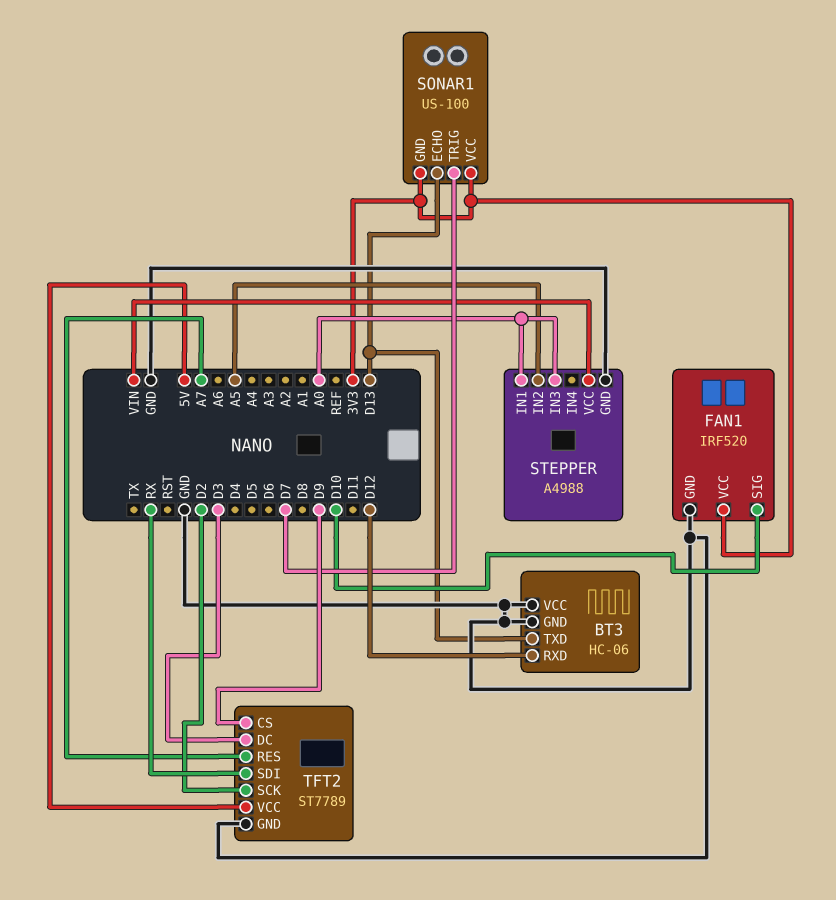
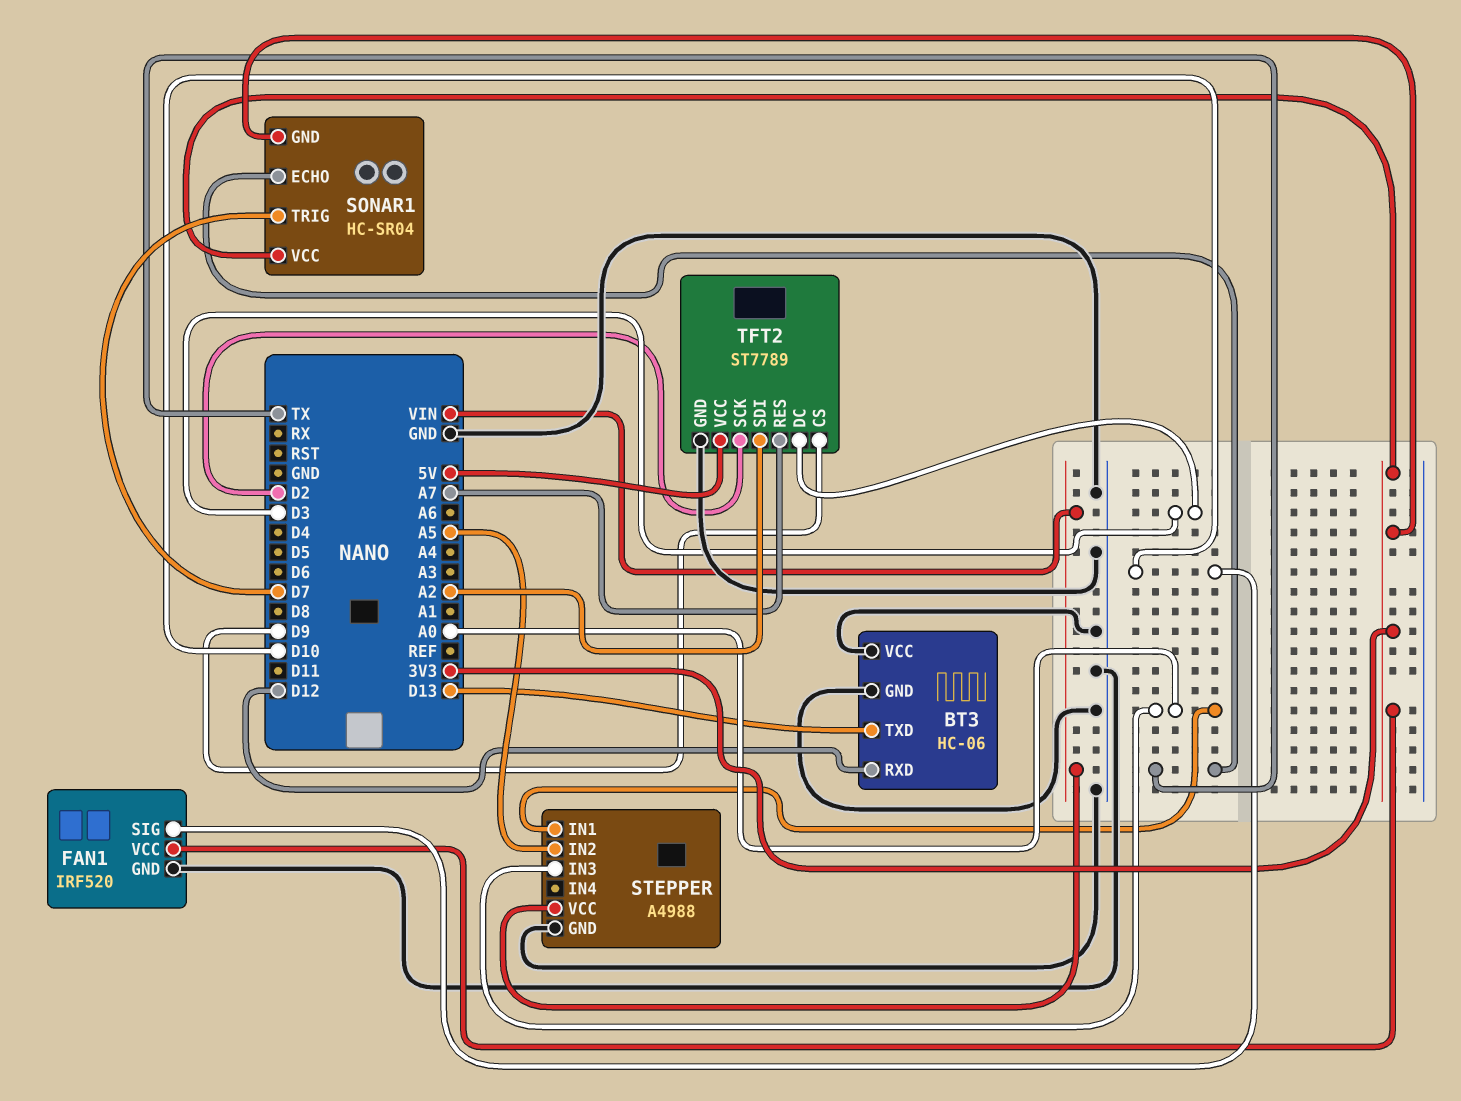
SONAR1: US-100 -> HC-SR04
SONAR1 pin ECHO: D13 -> TX
TFT2 pin SDI: RX -> A2

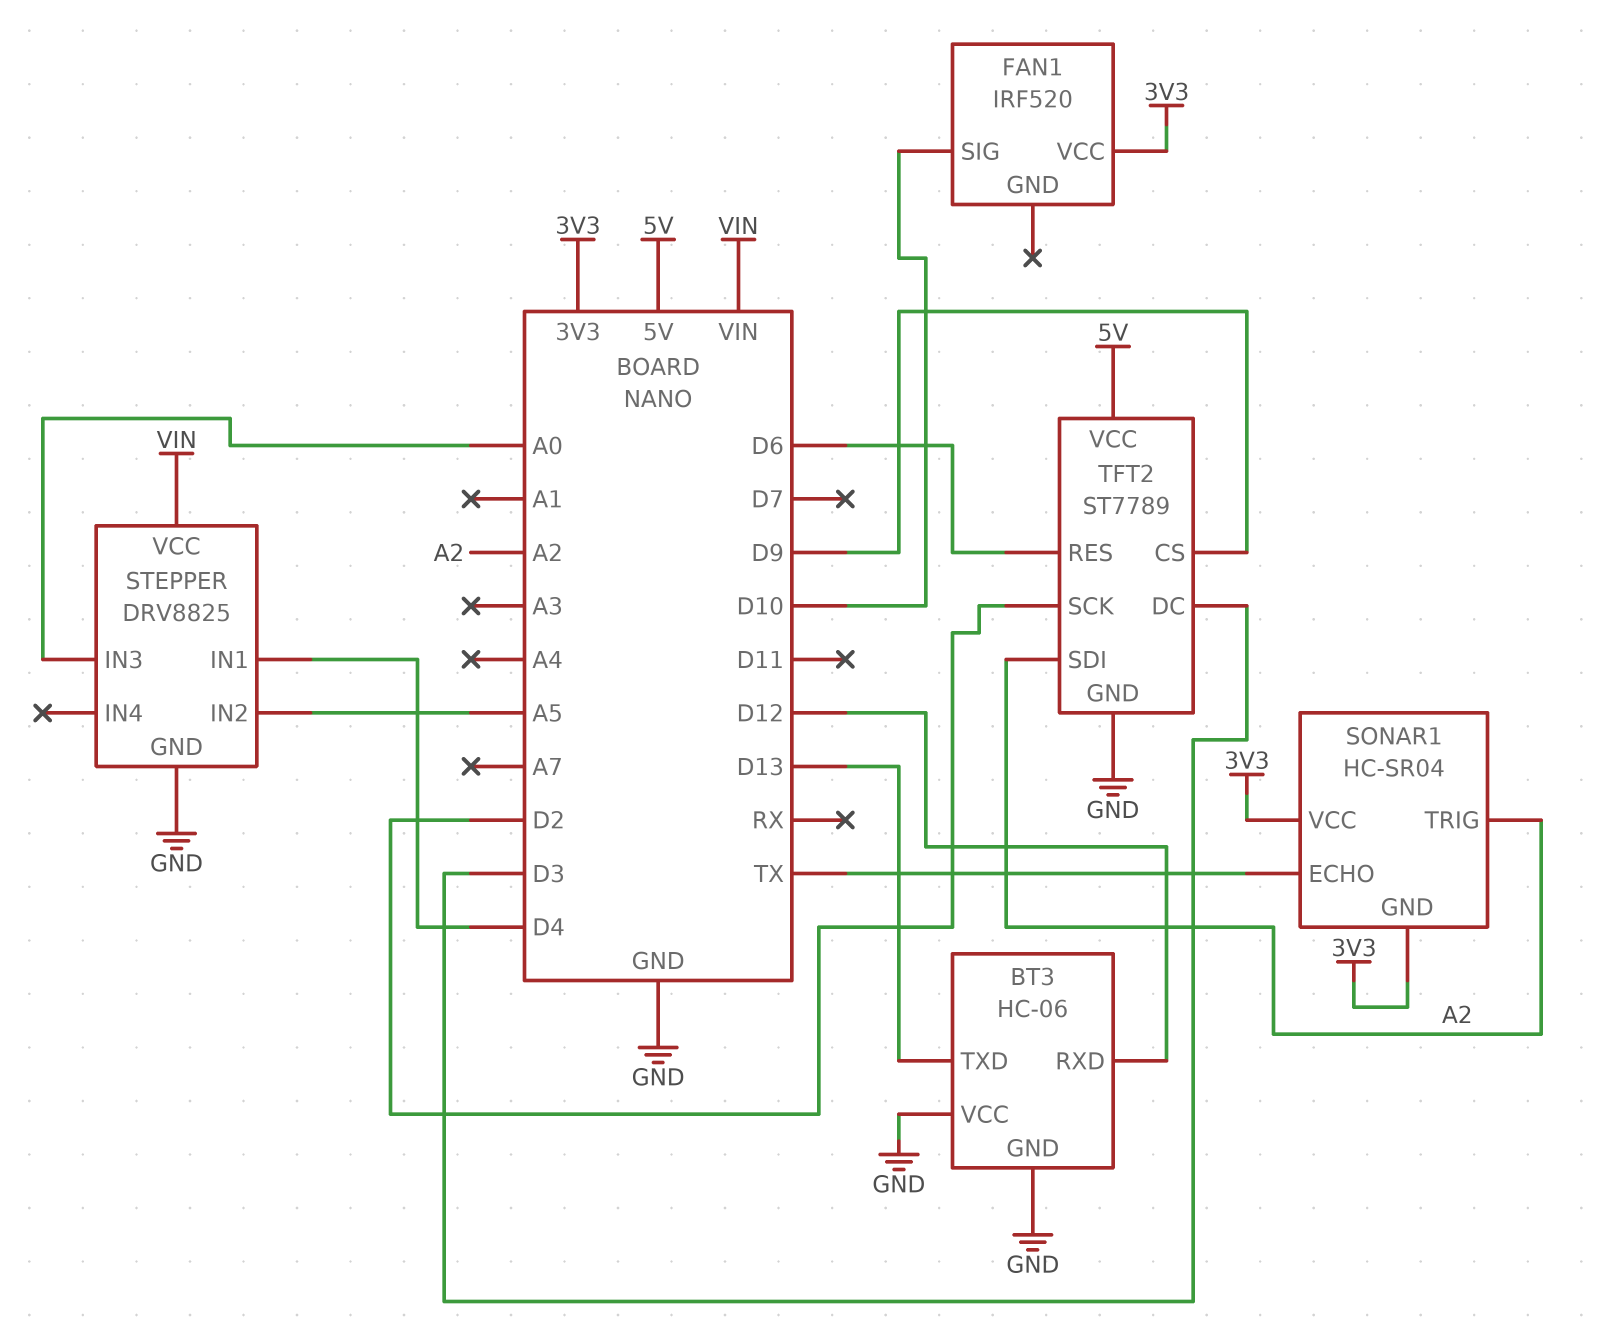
FAN1 pin GND: GND -> none
SONAR1 pin TRIG: D7 -> A2
STEPPER: A4988 -> DRV8825
STEPPER pin IN1: A0 -> D4
TFT2 pin RES: A7 -> D6

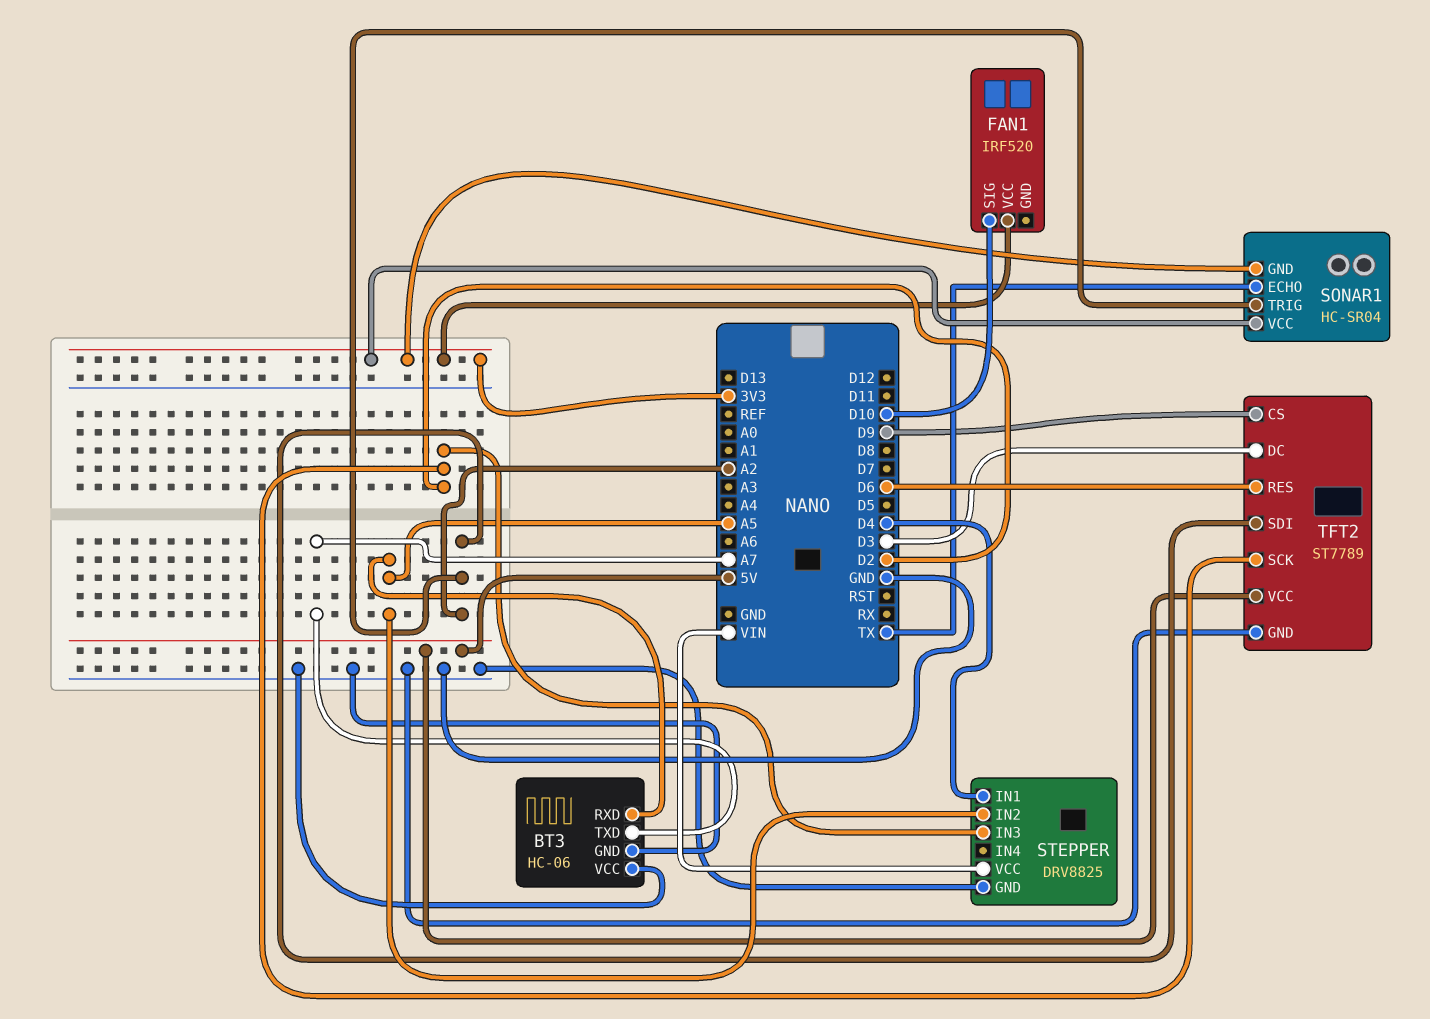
BT3 pin RXD: D12 -> A5
BT3 pin TXD: D13 -> A7
STEPPER pin IN3: A0 -> D2

